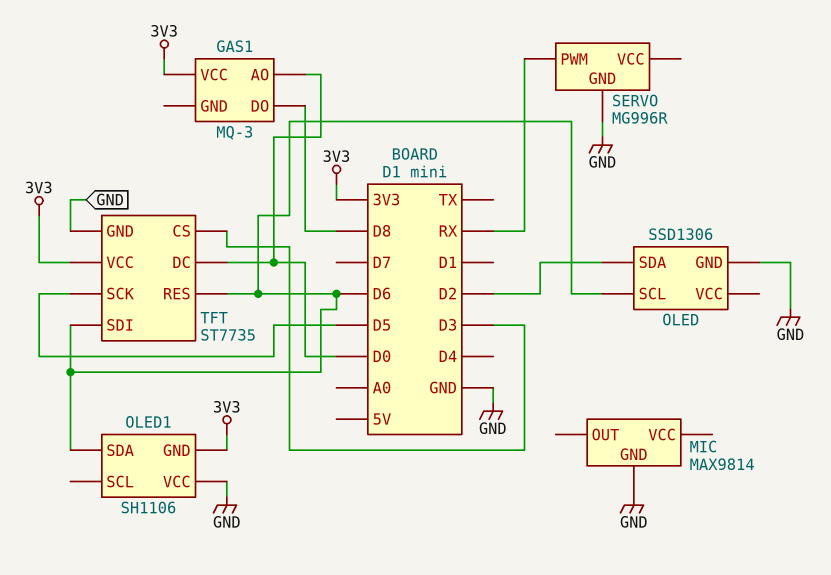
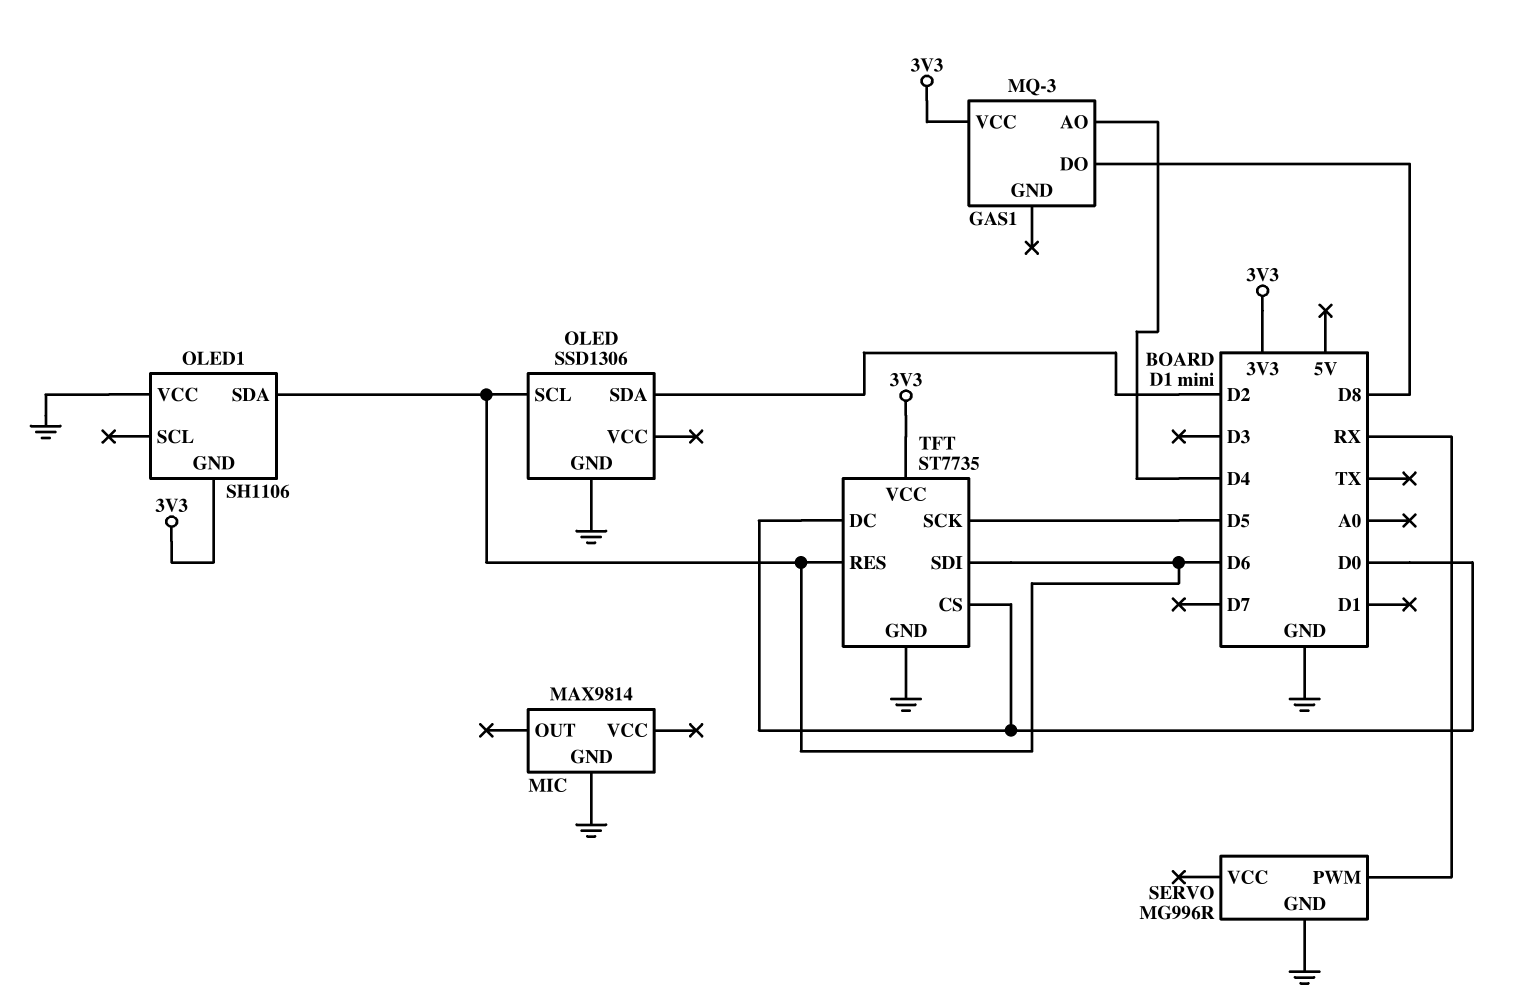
GAS1 pin AO: D0 -> D4
TFT pin CS: D3 -> D0

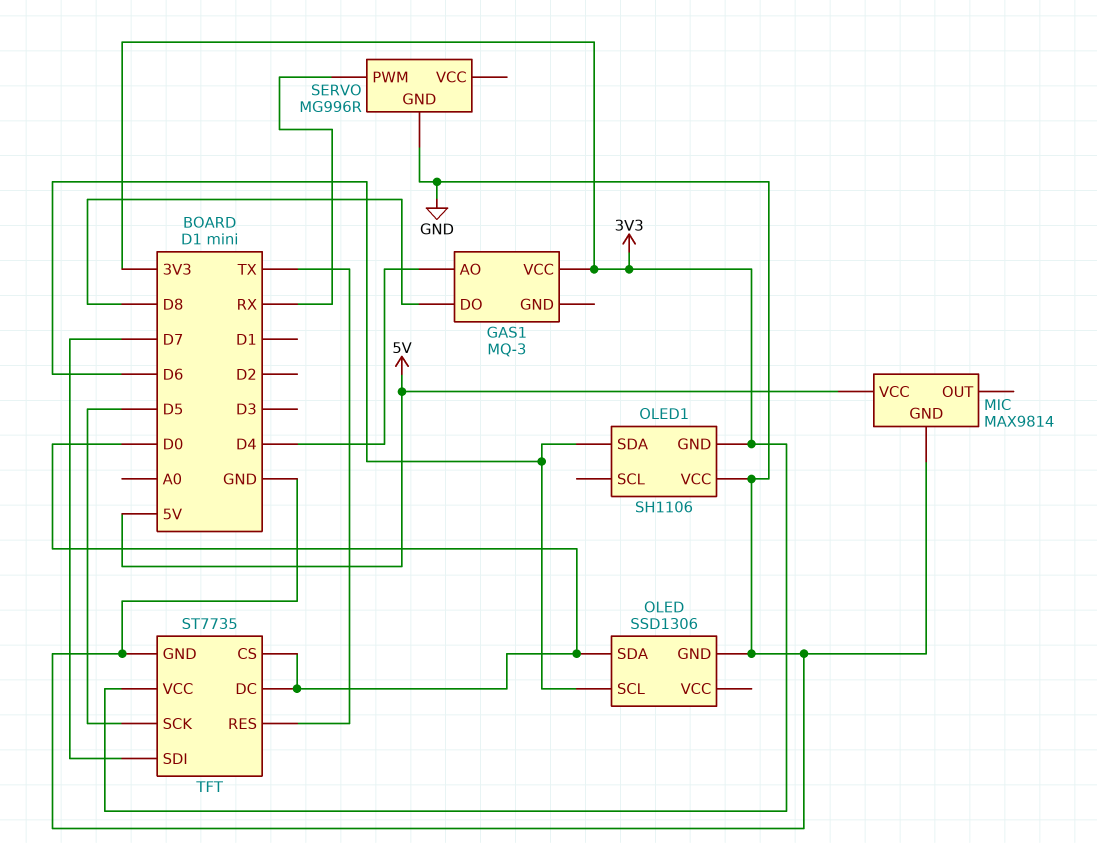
MIC pin VCC: none -> 5V
OLED pin SDA: D2 -> D0
TFT pin RES: D6 -> TX
TFT pin SDI: D6 -> D7

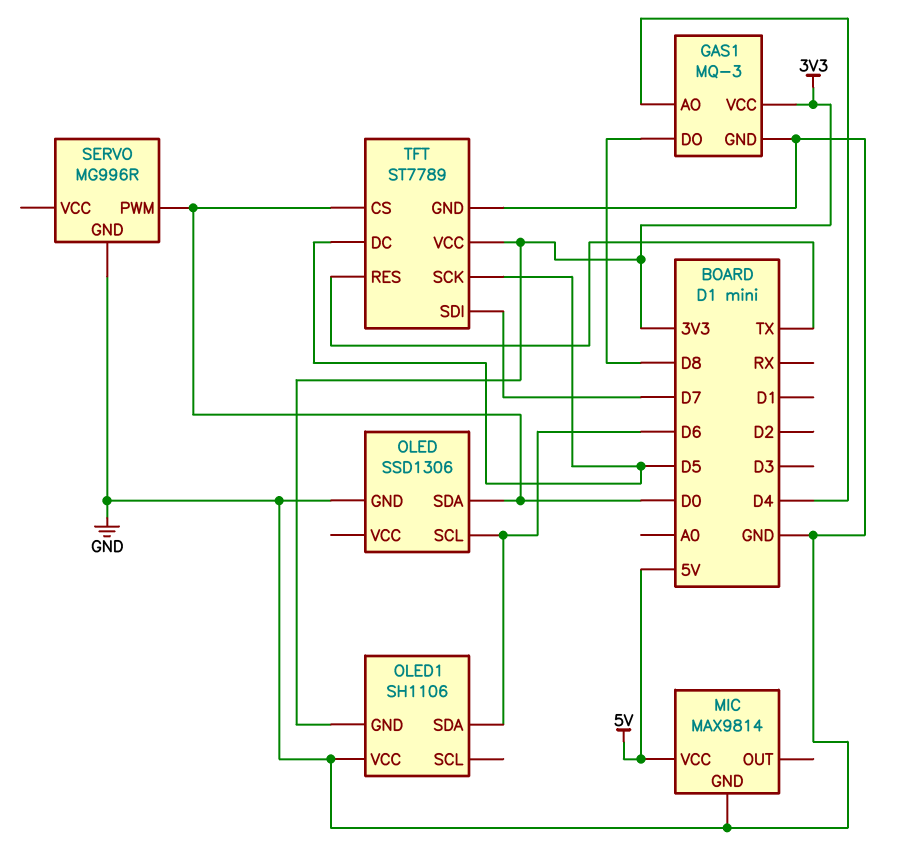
GAS1 pin GND: none -> GND
SERVO pin PWM: RX -> D0
TFT: ST7735 -> ST7789
TFT pin DC: D0 -> D5

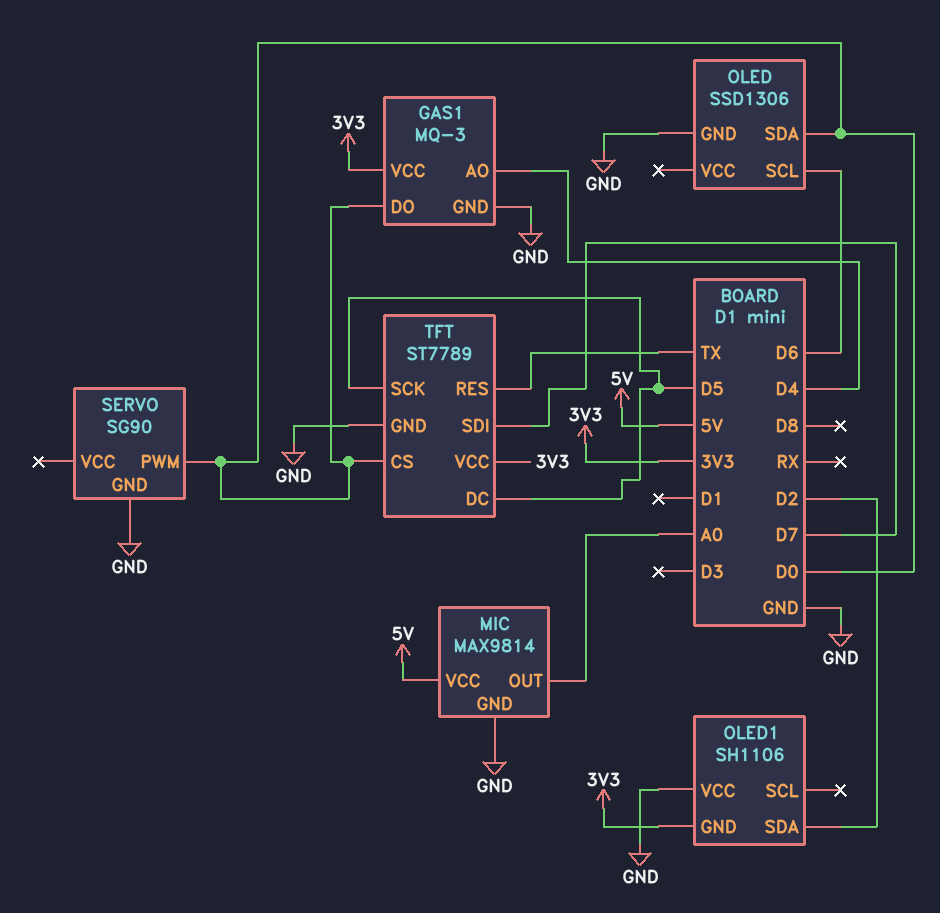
GAS1 pin DO: D8 -> D0
MIC pin OUT: none -> A0
OLED1 pin SDA: D6 -> D2
SERVO: MG996R -> SG90

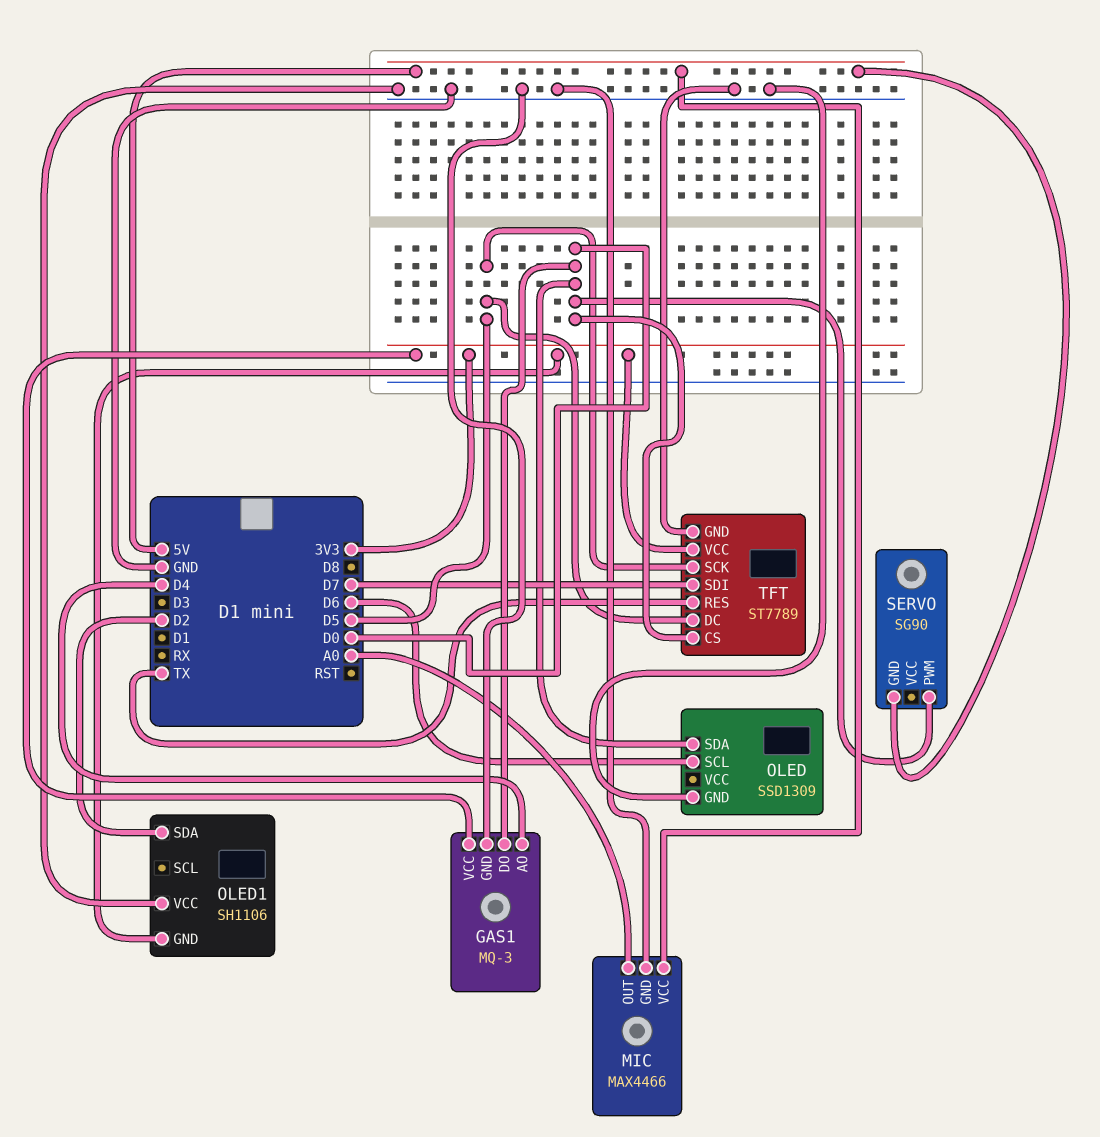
MIC: MAX9814 -> MAX4466
OLED: SSD1306 -> SSD1309
SERVO pin GND: GND -> 5V

